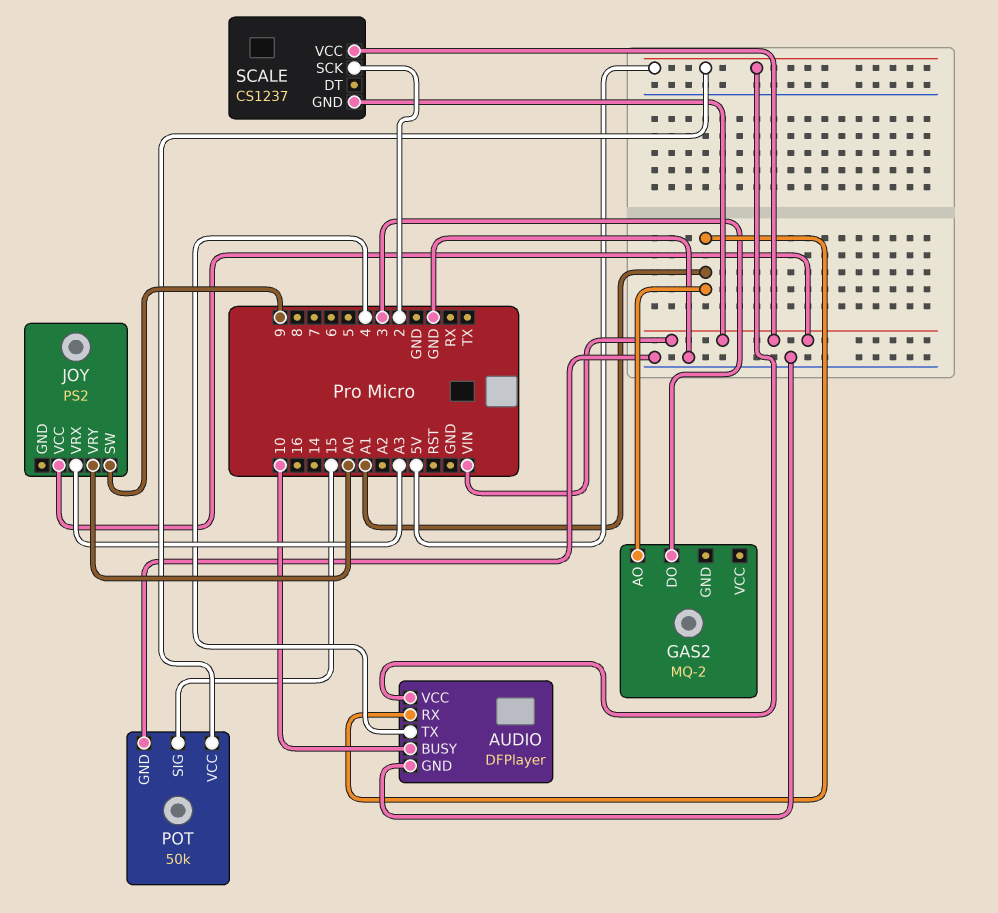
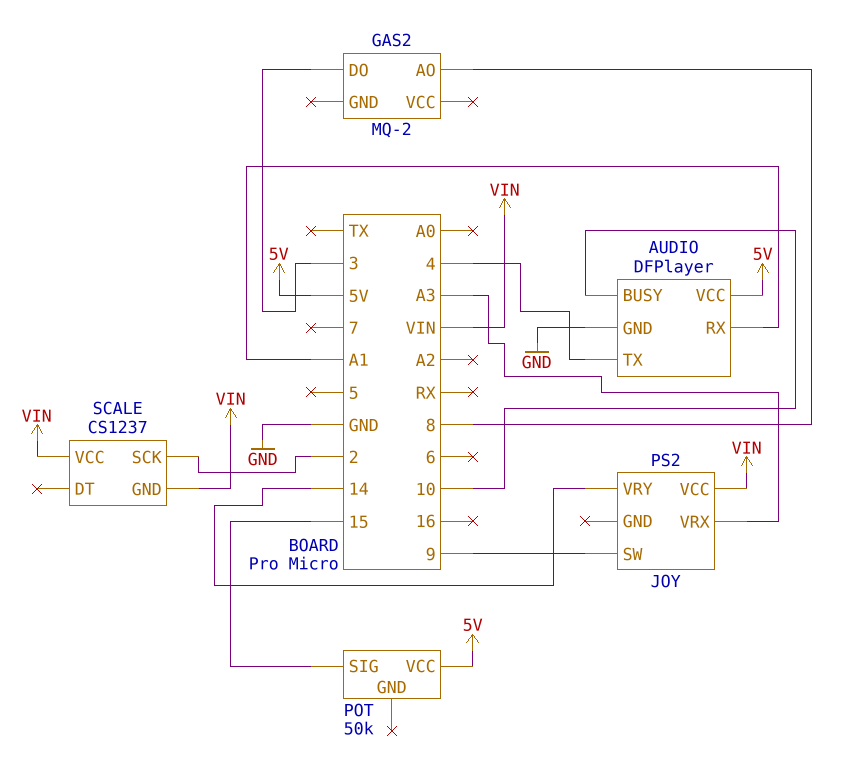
GAS2 pin AO: A1 -> 8
JOY pin VRY: A0 -> 14
POT pin GND: GND -> none

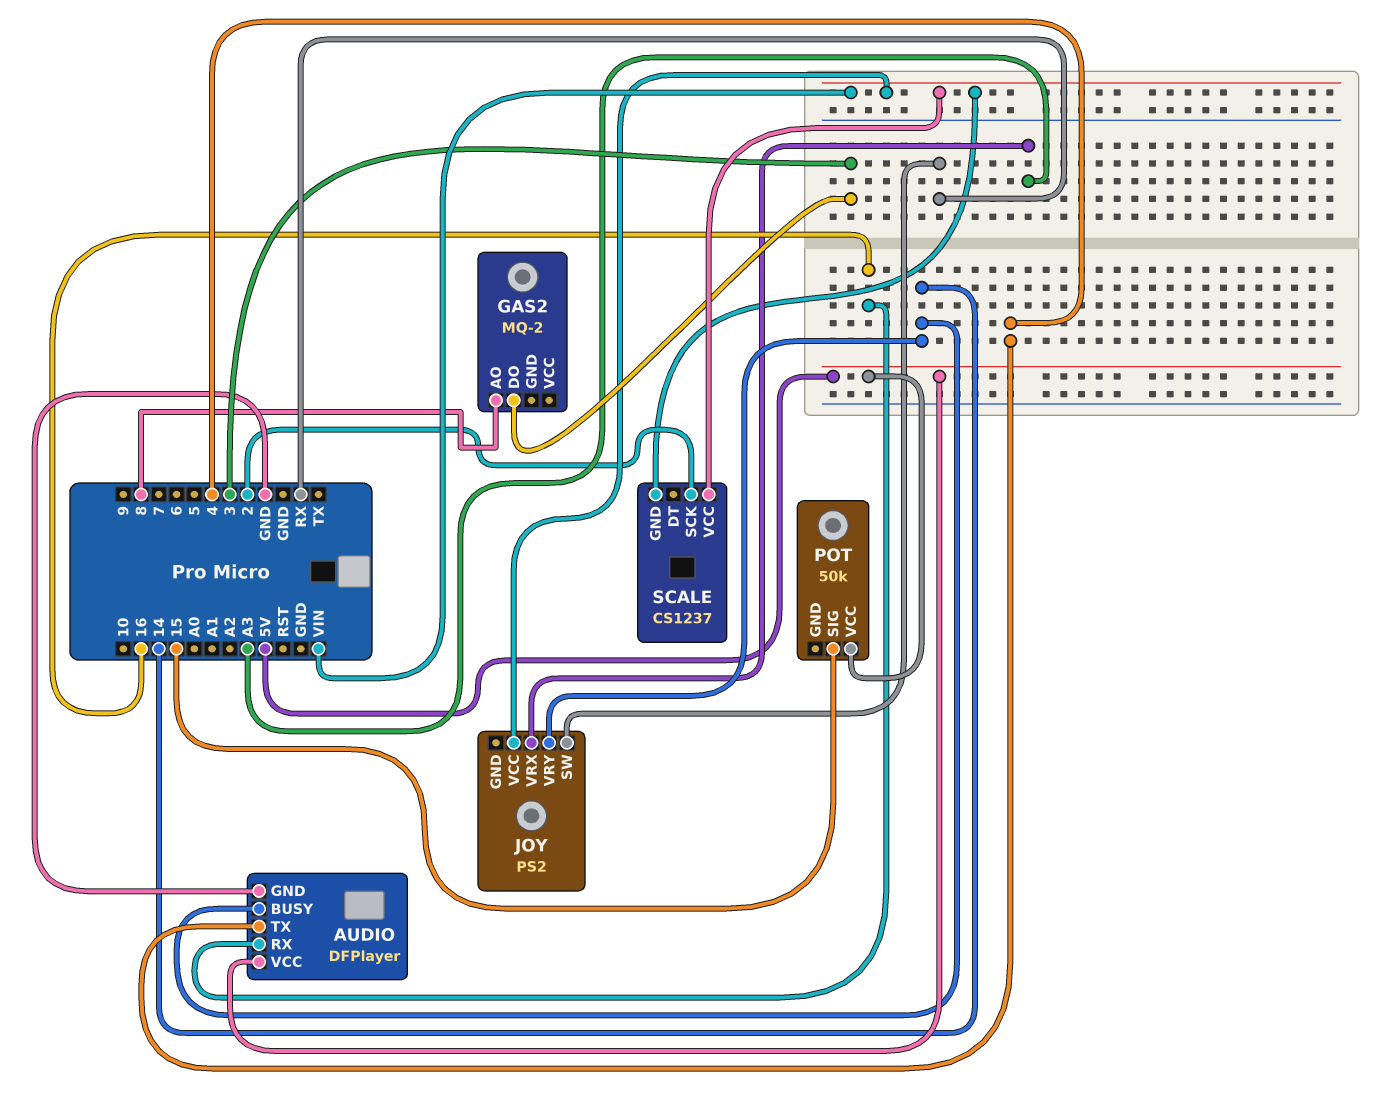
AUDIO pin BUSY: 10 -> 14
AUDIO pin RX: A1 -> 16
JOY pin SW: 9 -> RX

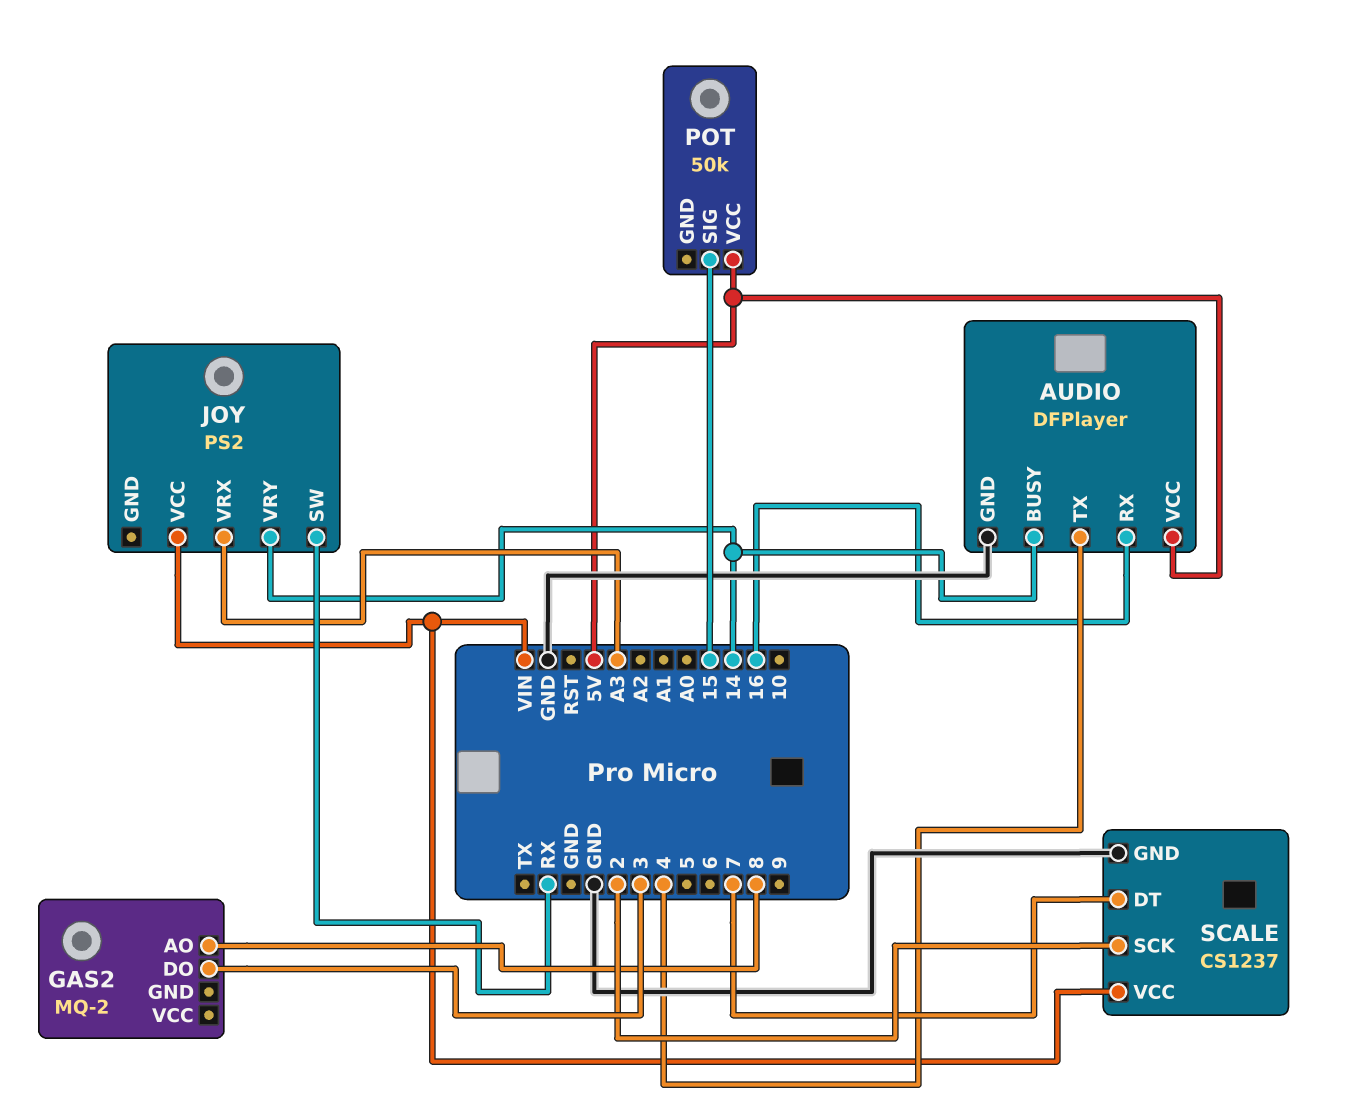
SCALE pin DT: none -> 7
SCALE pin GND: VIN -> GND

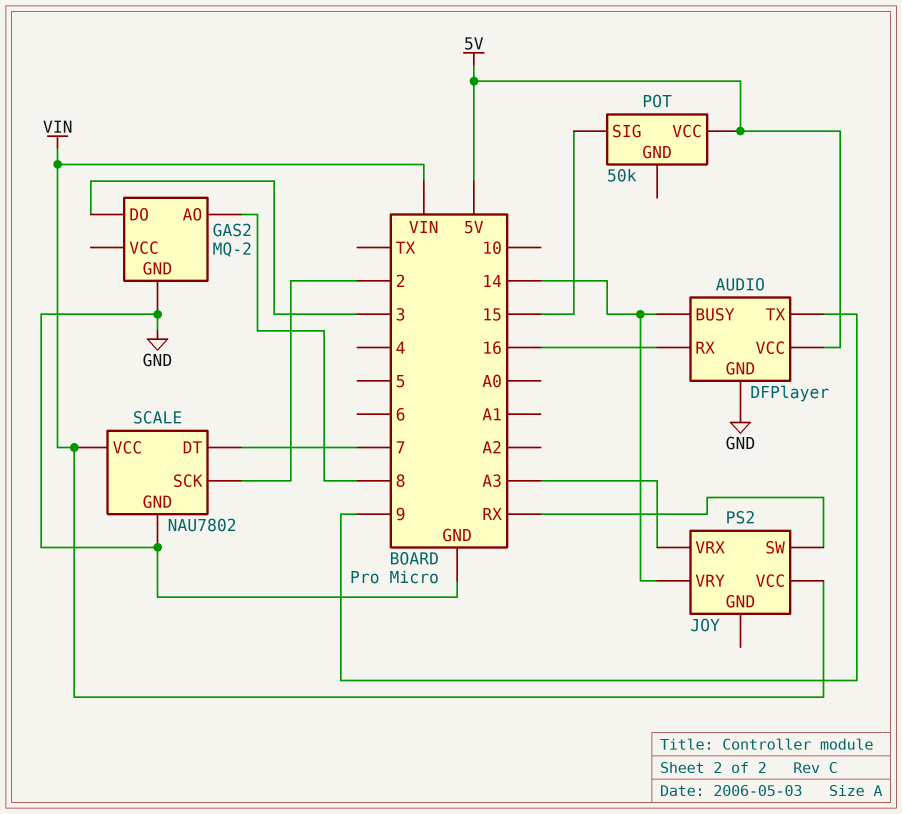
AUDIO pin TX: 4 -> 9
GAS2 pin GND: none -> GND
SCALE: CS1237 -> NAU7802

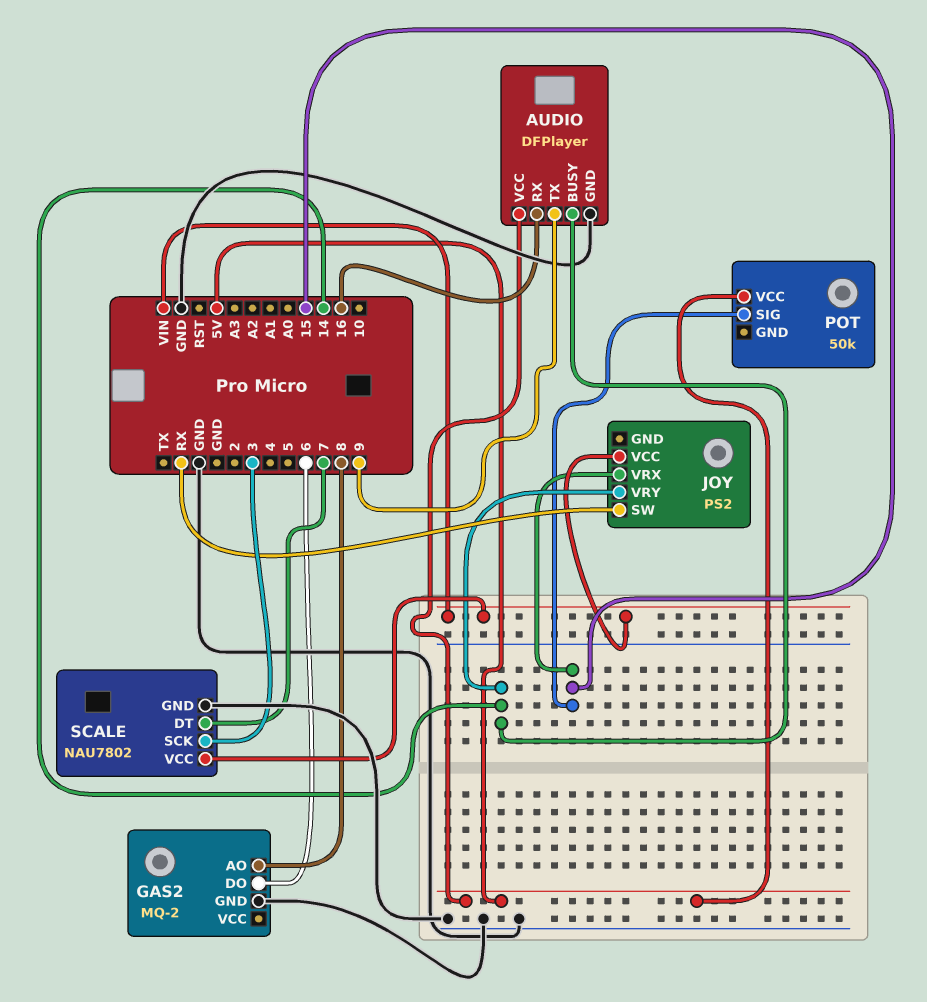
GAS2 pin DO: 3 -> 6
JOY pin VRX: A3 -> 15
SCALE pin SCK: 2 -> 3

